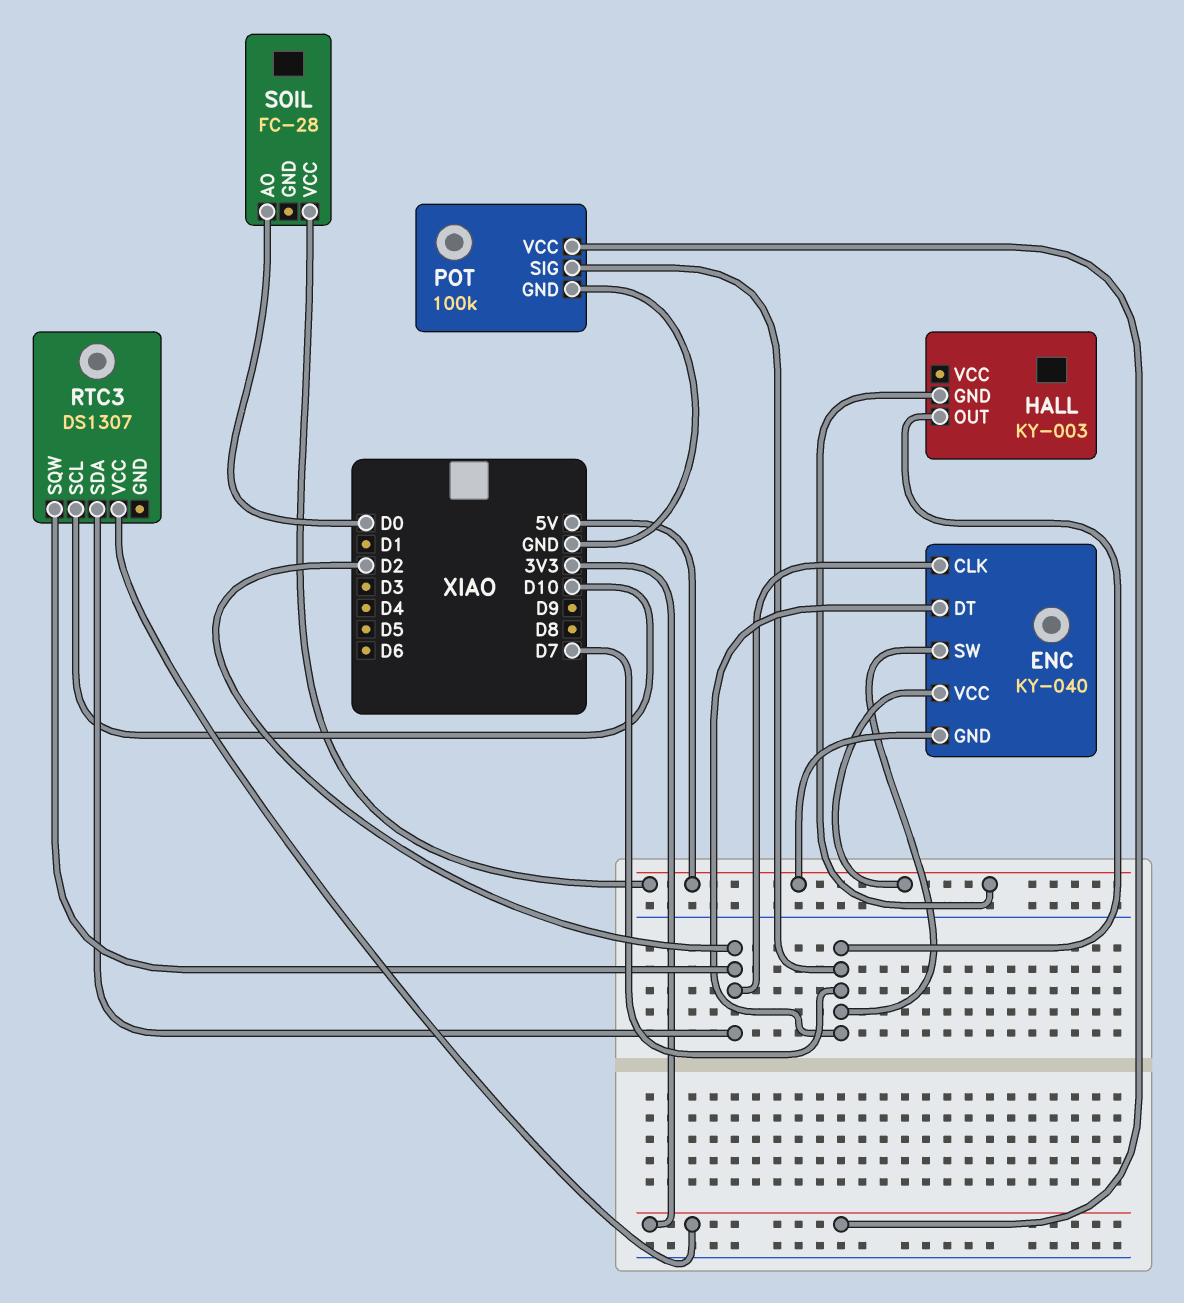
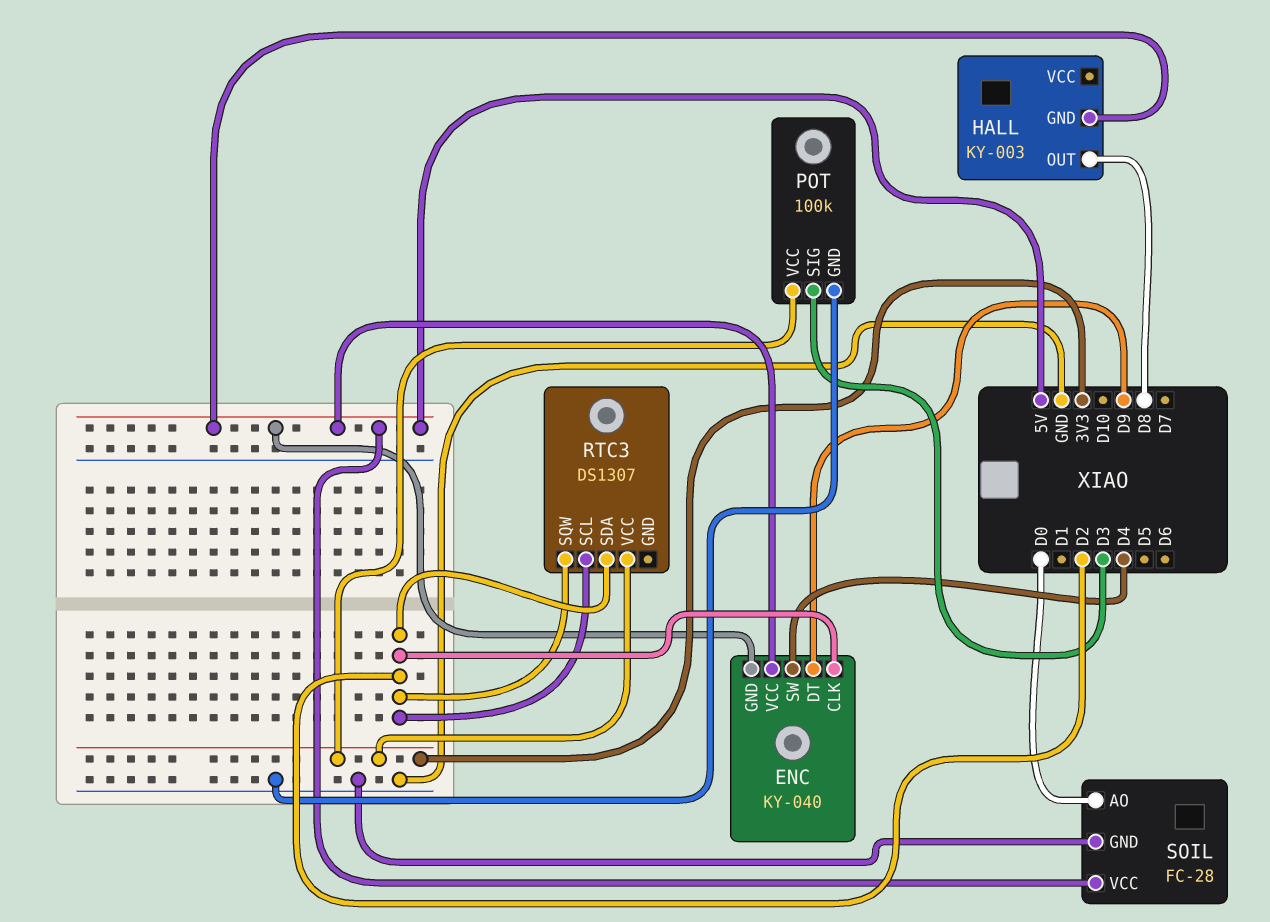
ENC pin DT: D7 -> D9
ENC pin SW: D7 -> D4
HALL pin OUT: D7 -> D8
POT pin SIG: D7 -> D3
RTC3 pin SCL: D10 -> D2
SOIL pin GND: none -> GND

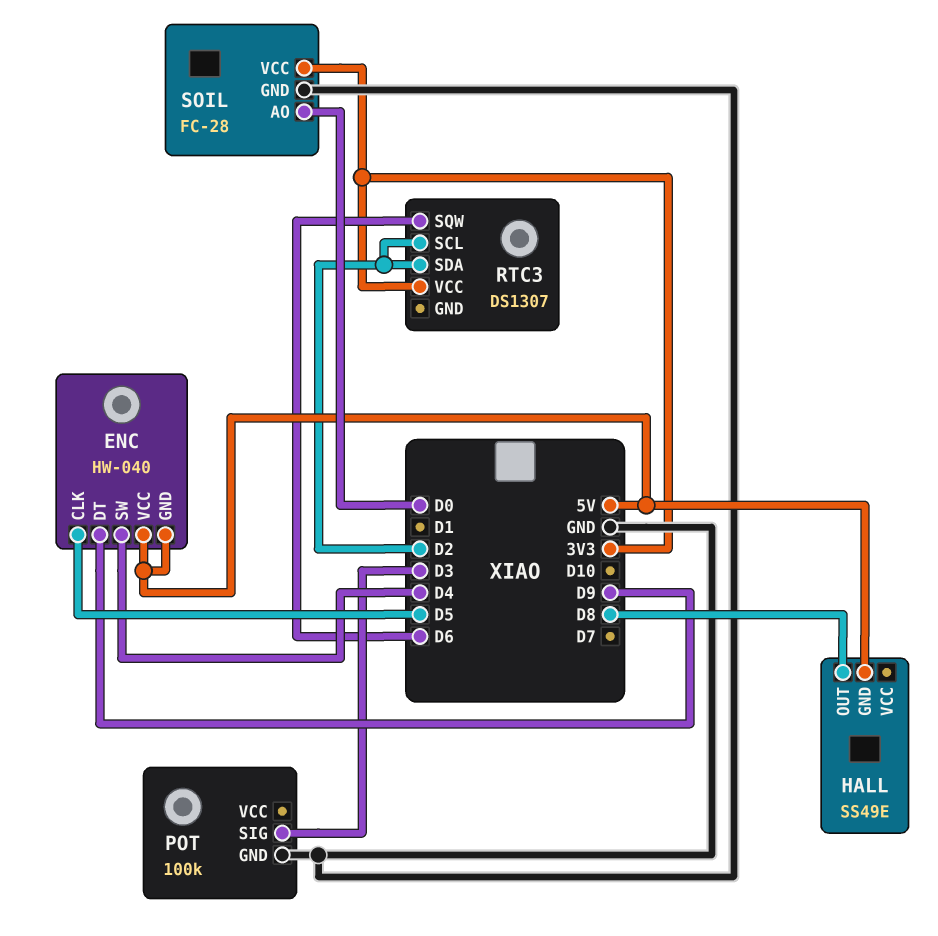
ENC: KY-040 -> HW-040
ENC pin CLK: D2 -> D5
HALL: KY-003 -> SS49E
POT pin VCC: 3V3 -> none
RTC3 pin SQW: D2 -> D6
SOIL pin VCC: 5V -> 3V3

